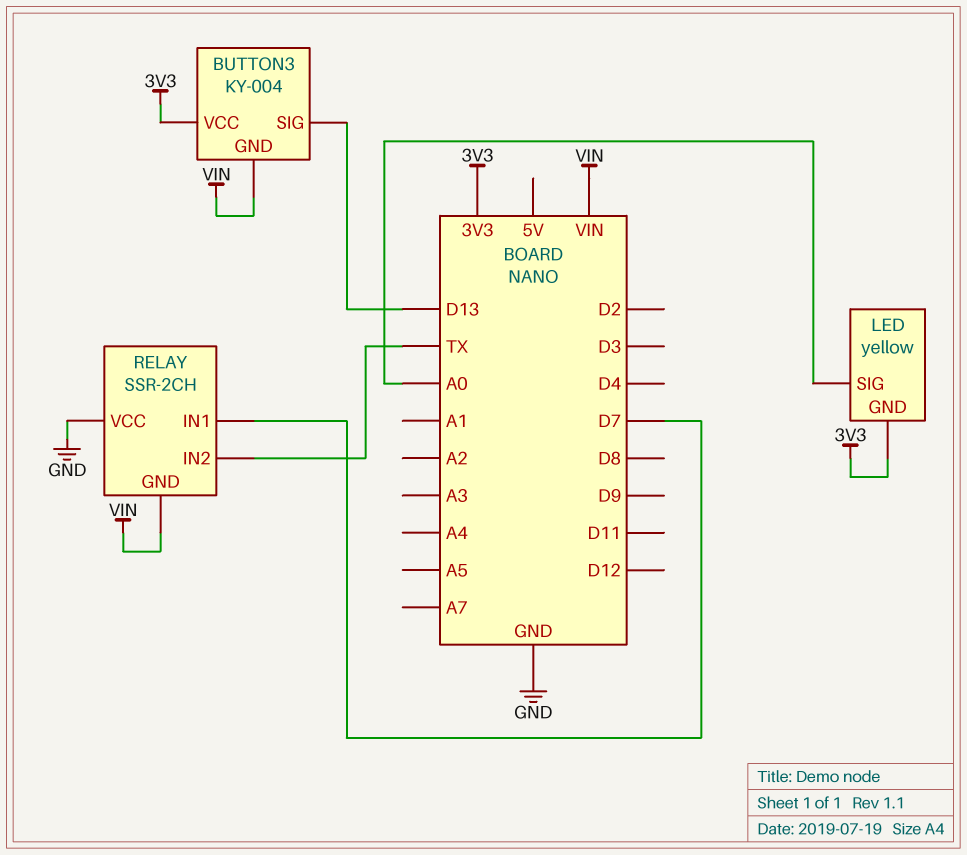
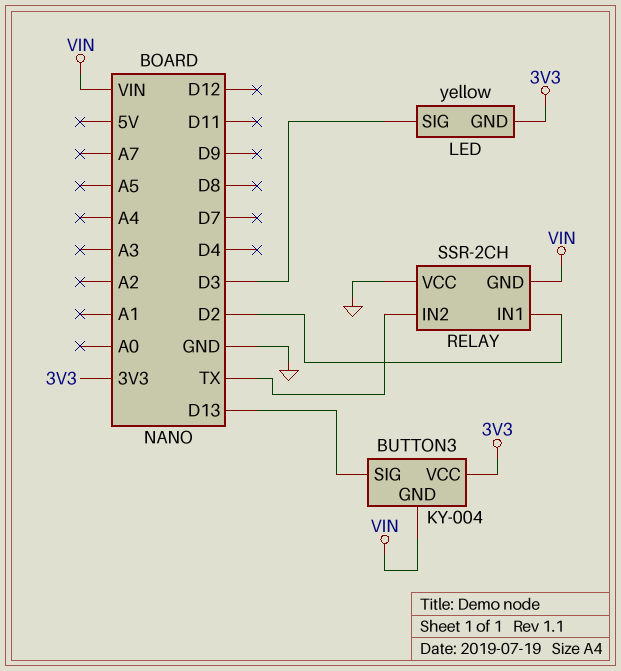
LED pin SIG: A0 -> D3
RELAY pin IN1: D7 -> D2

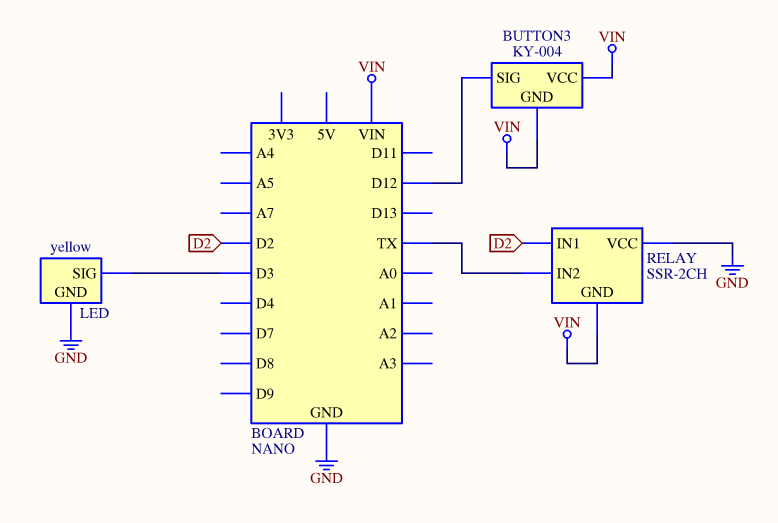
BUTTON3 pin SIG: D13 -> D12
BUTTON3 pin VCC: 3V3 -> VIN
LED pin GND: 3V3 -> GND

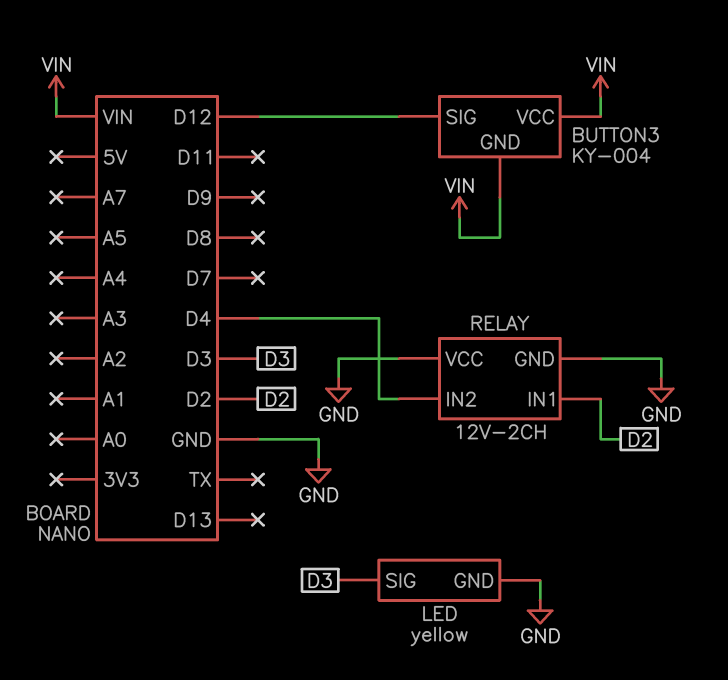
RELAY: SSR-2CH -> 12V-2CH
RELAY pin GND: VIN -> GND
RELAY pin IN2: TX -> D4

